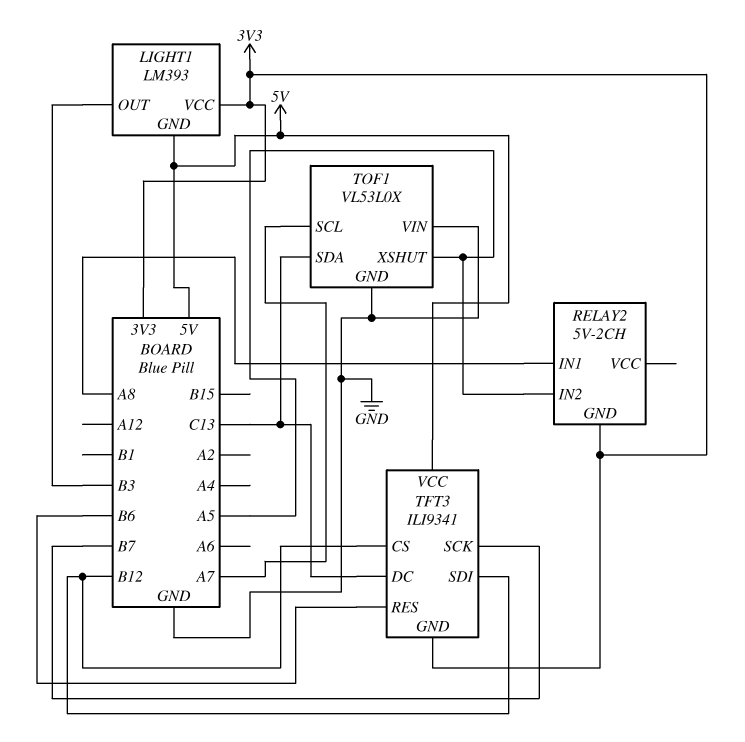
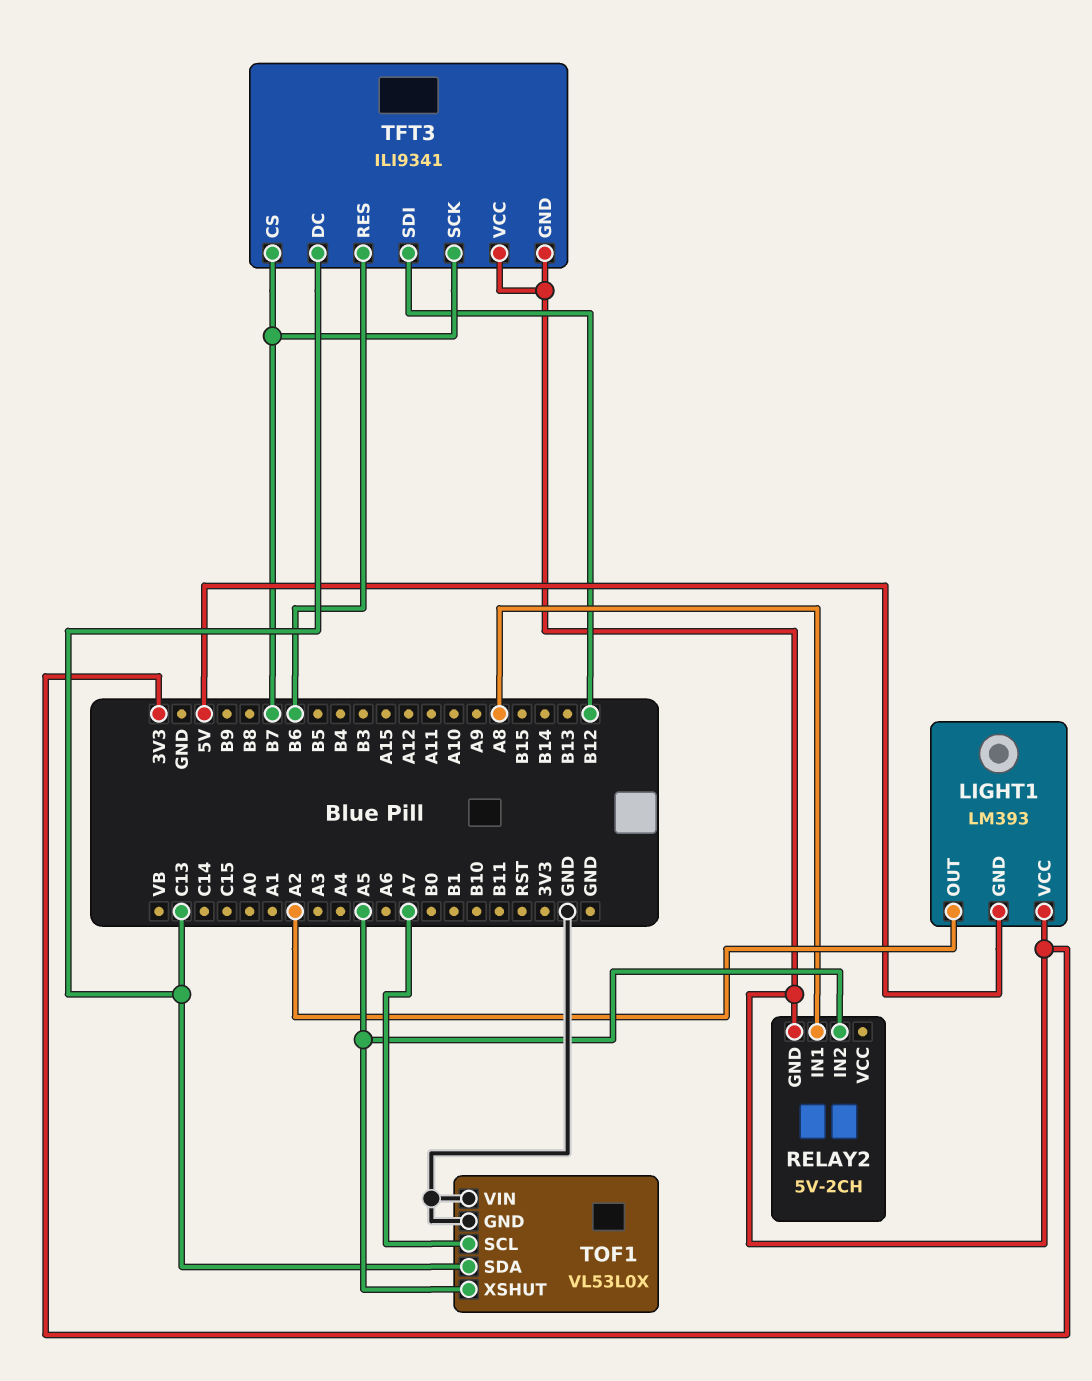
LIGHT1 pin OUT: B3 -> A2
TFT3 pin CS: B12 -> B7
TFT3 pin VCC: 5V -> 3V3

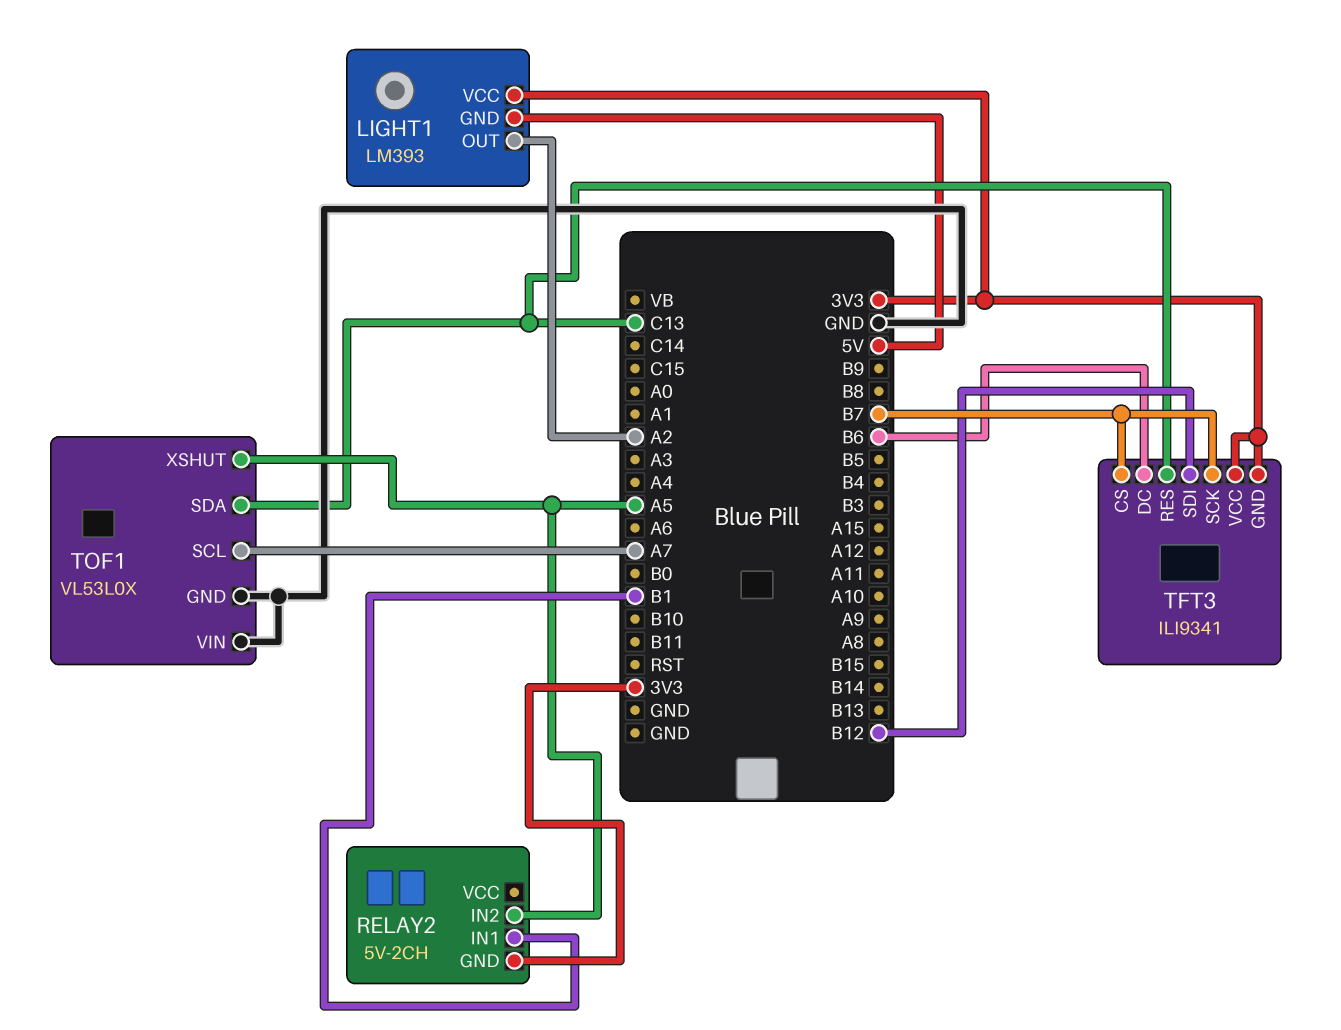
RELAY2 pin IN1: A8 -> B1
TFT3 pin DC: C13 -> B6
TFT3 pin RES: B6 -> C13

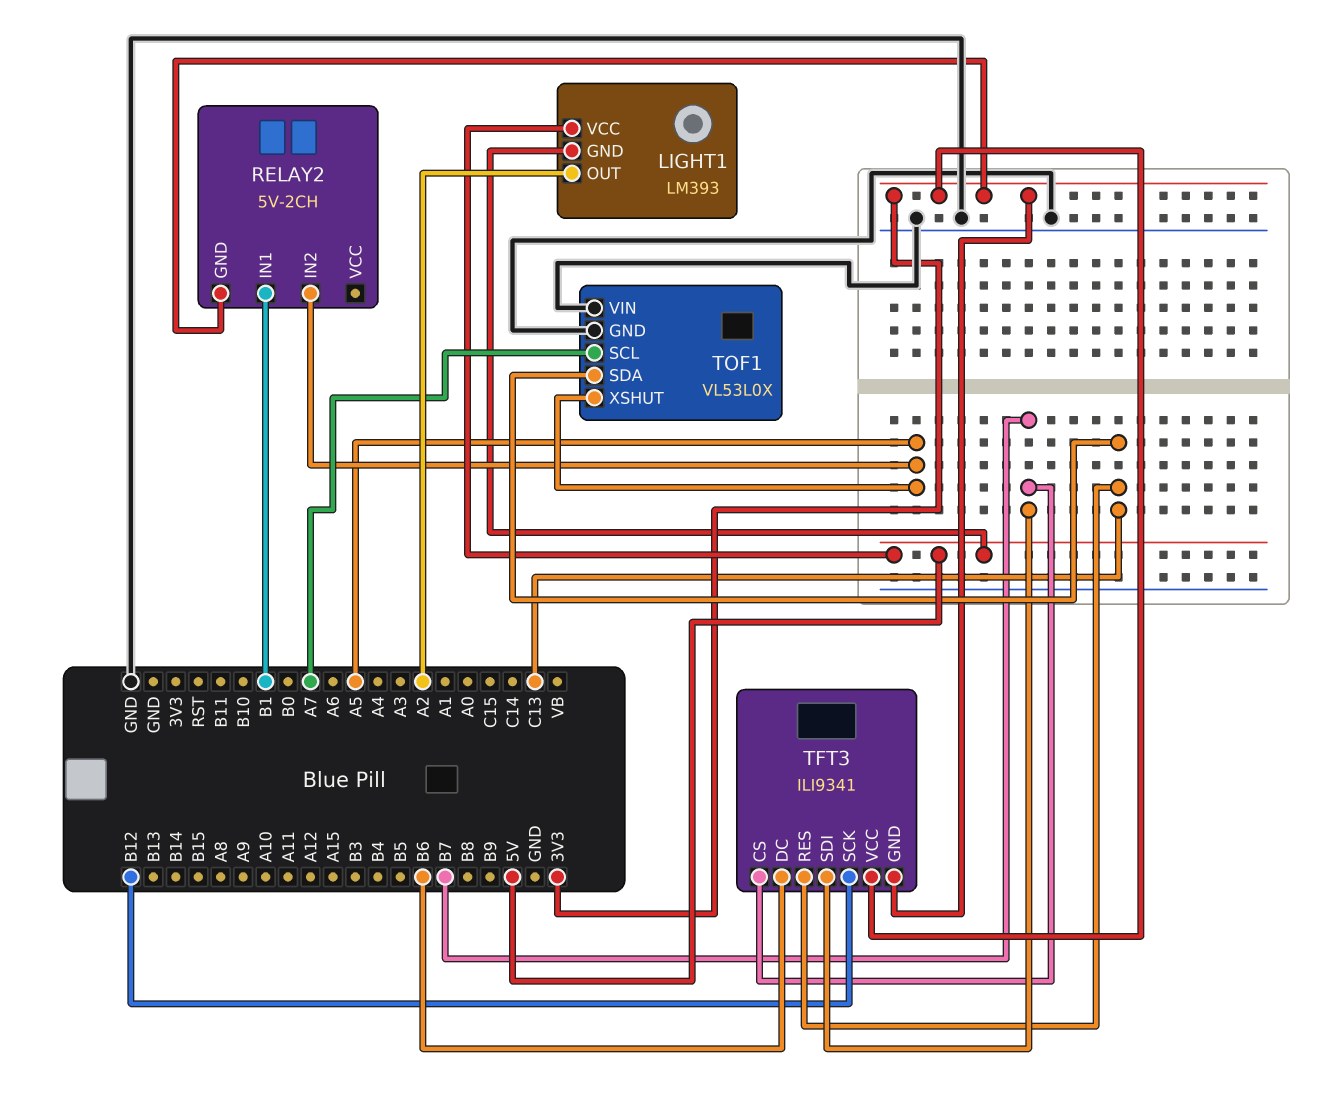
LIGHT1 pin VCC: 3V3 -> 5V
TFT3 pin SCK: B7 -> B12
TFT3 pin SDI: B12 -> B7

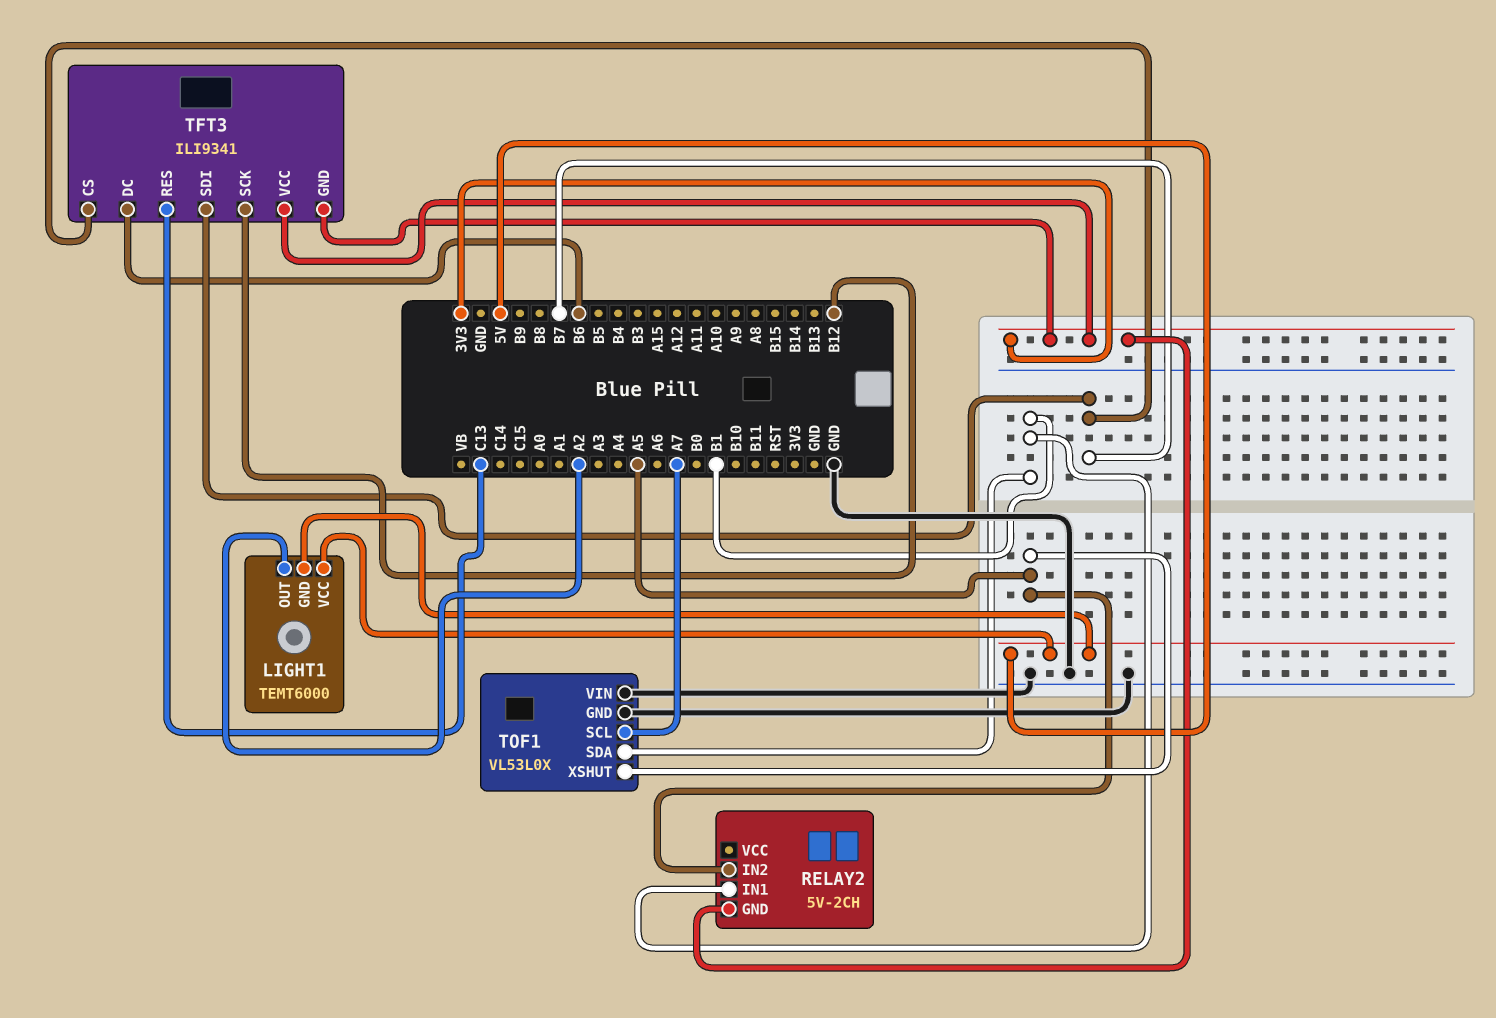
LIGHT1: LM393 -> TEMT6000
TOF1 pin SDA: C13 -> B1

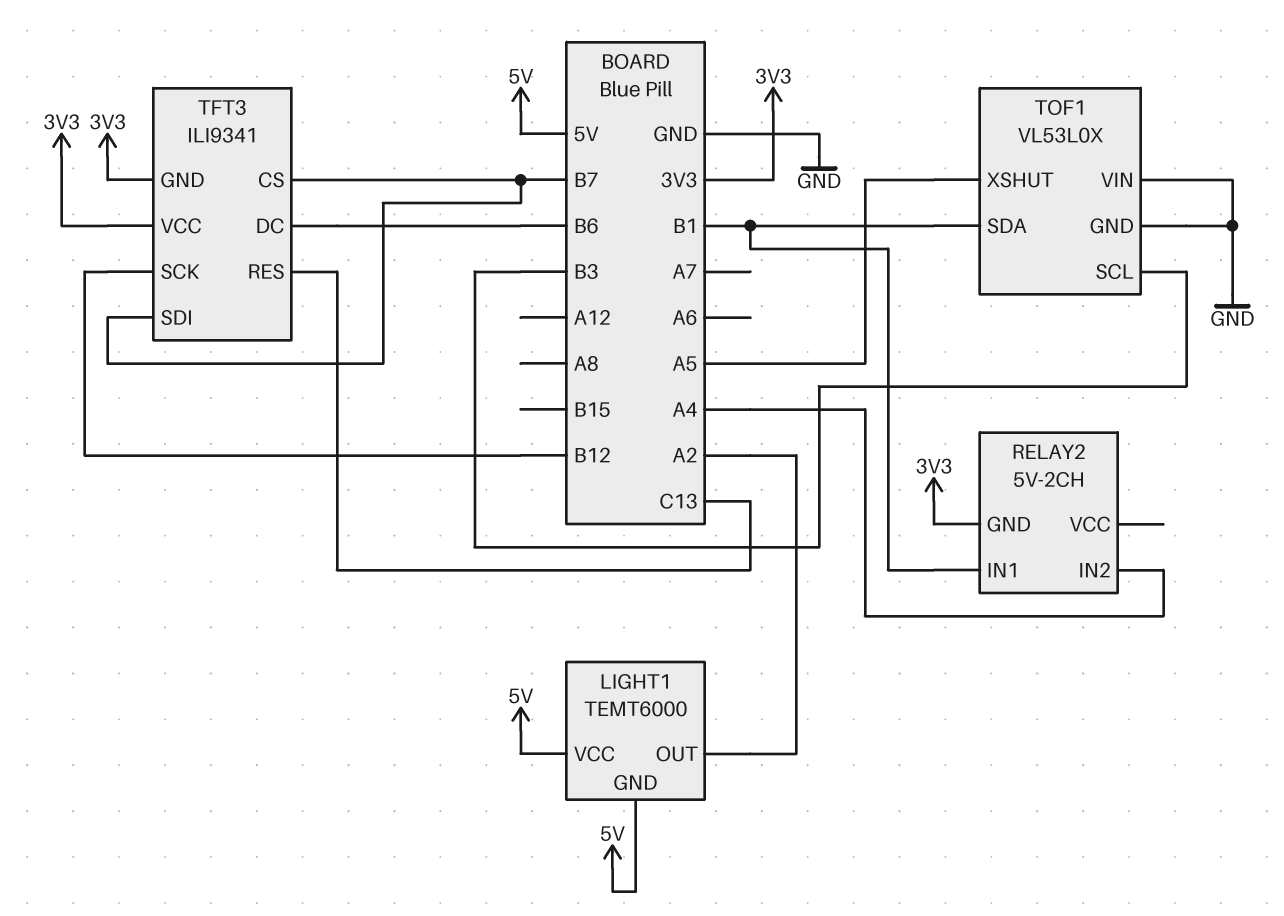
RELAY2 pin IN2: A5 -> A4
TOF1 pin SCL: A7 -> B3

